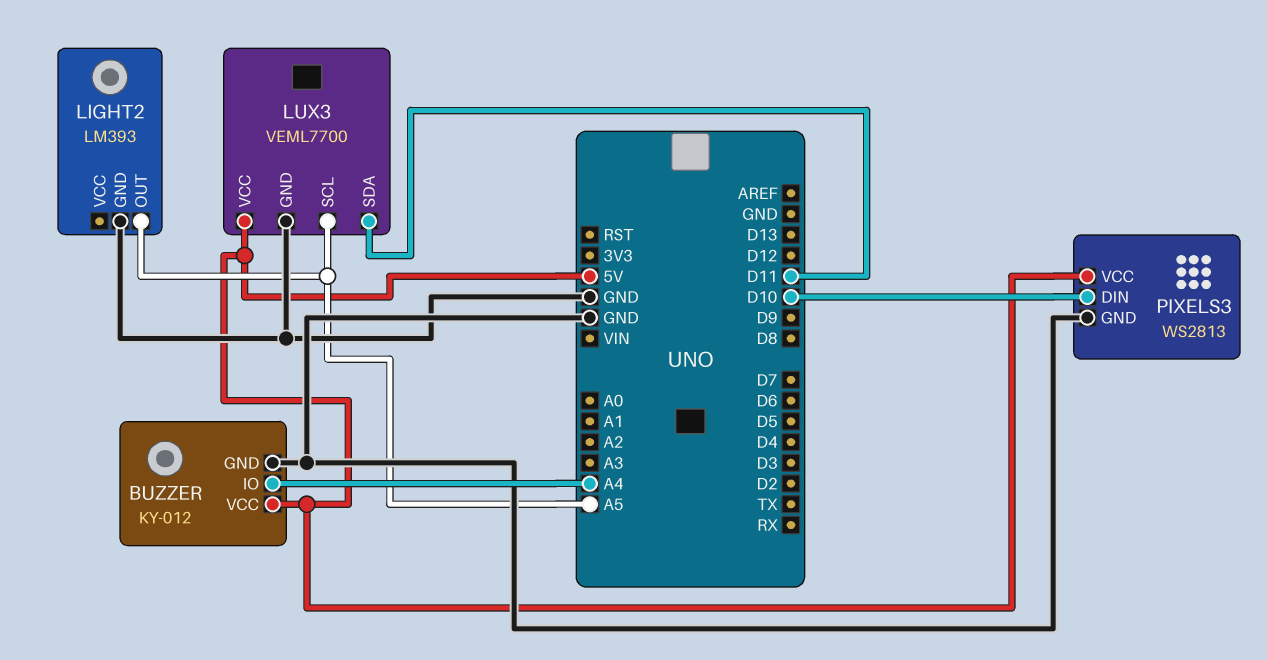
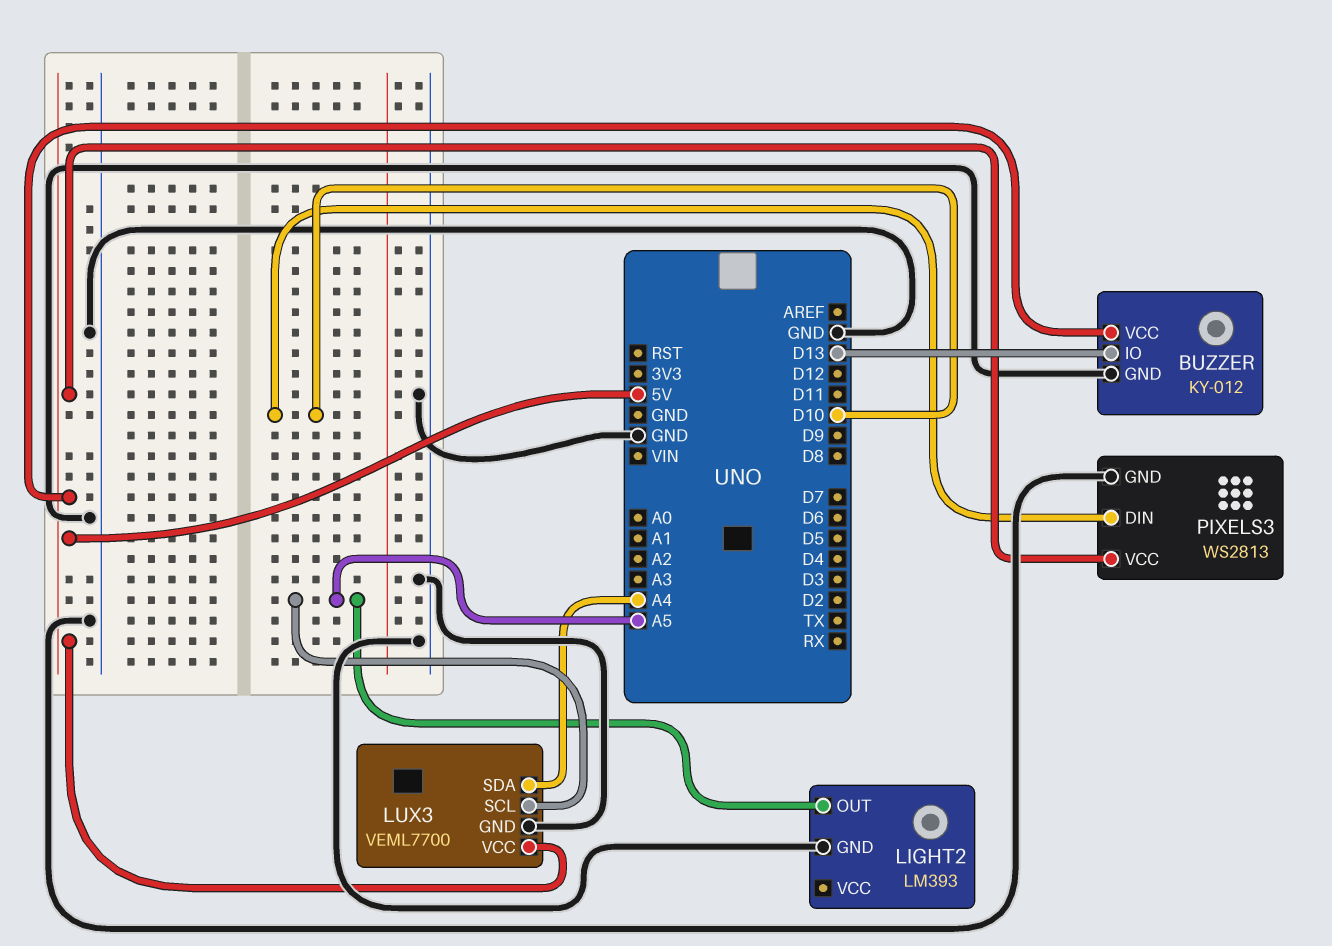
BUZZER pin IO: A4 -> D13
LUX3 pin SDA: D11 -> A4

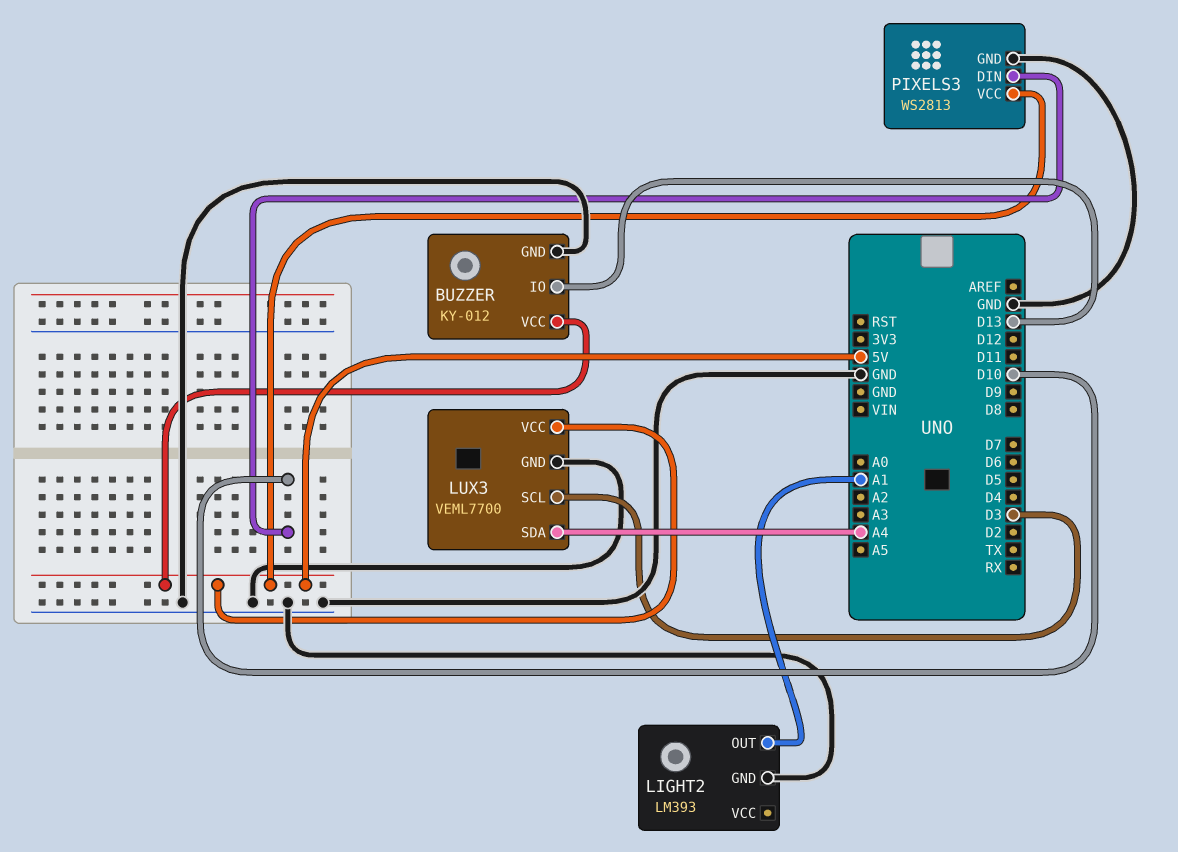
LIGHT2 pin OUT: A5 -> A1
LUX3 pin SCL: A5 -> D3

